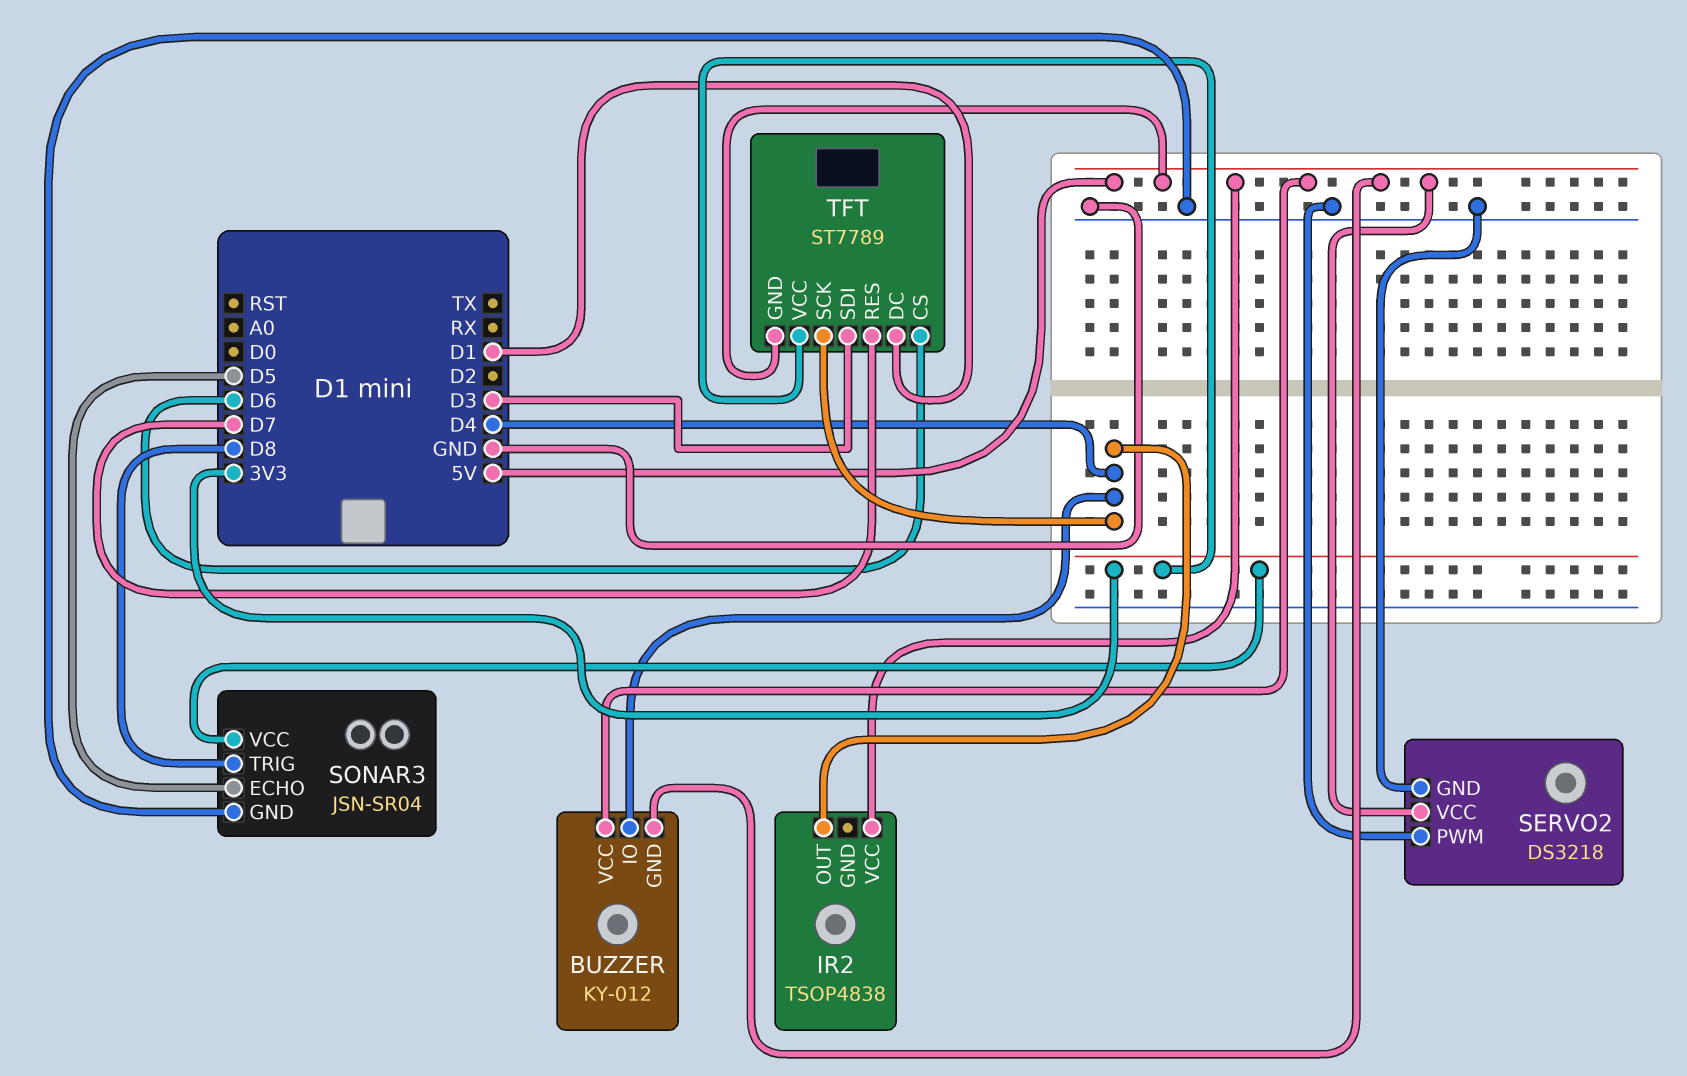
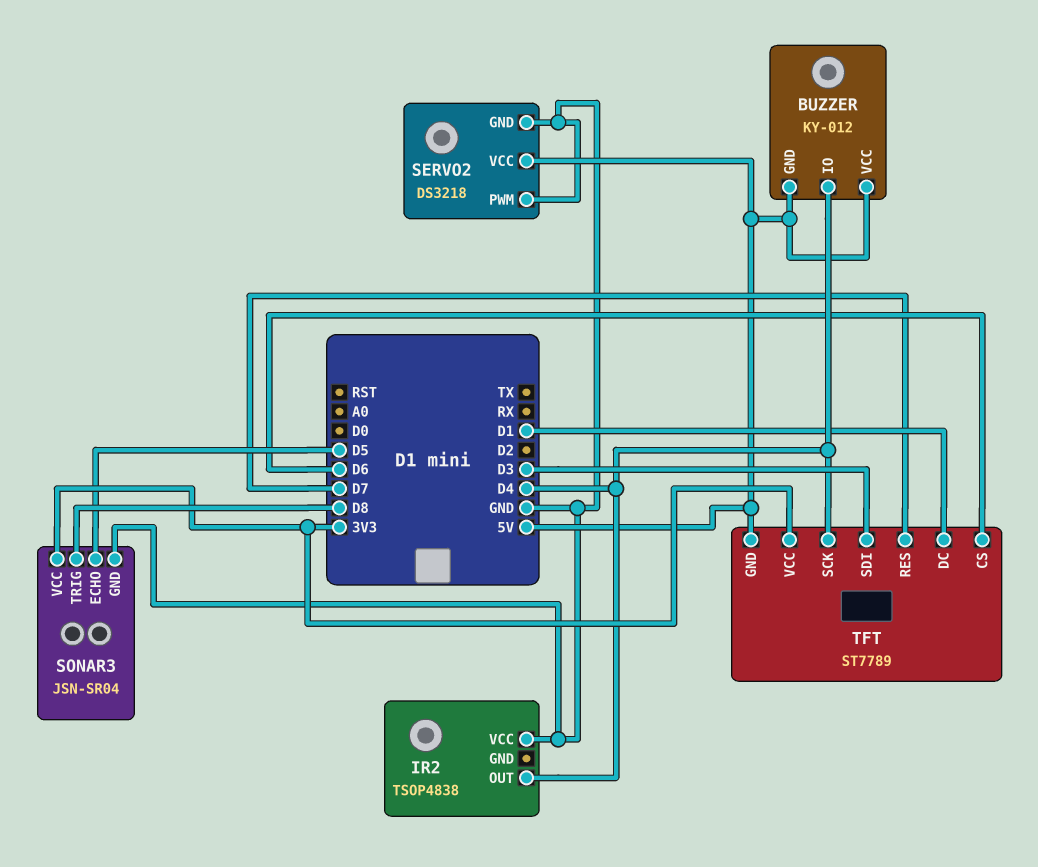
IR2 pin VCC: 5V -> GND

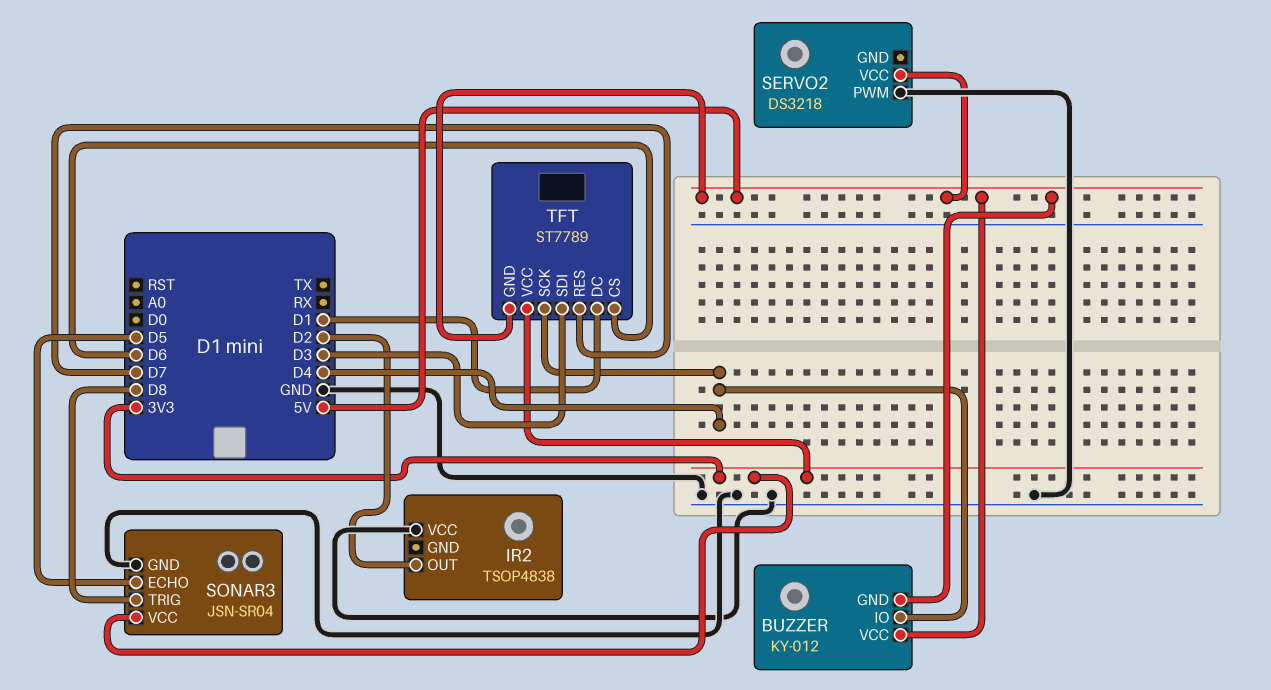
IR2 pin OUT: D4 -> D2
SERVO2 pin GND: GND -> none

